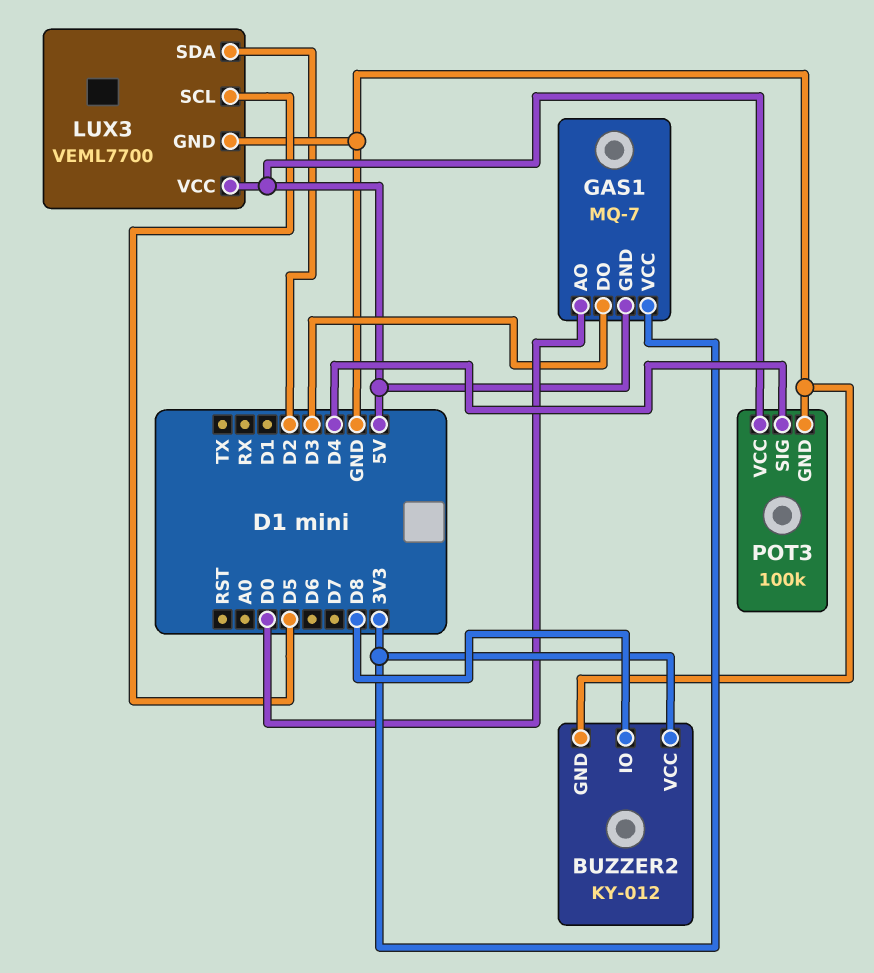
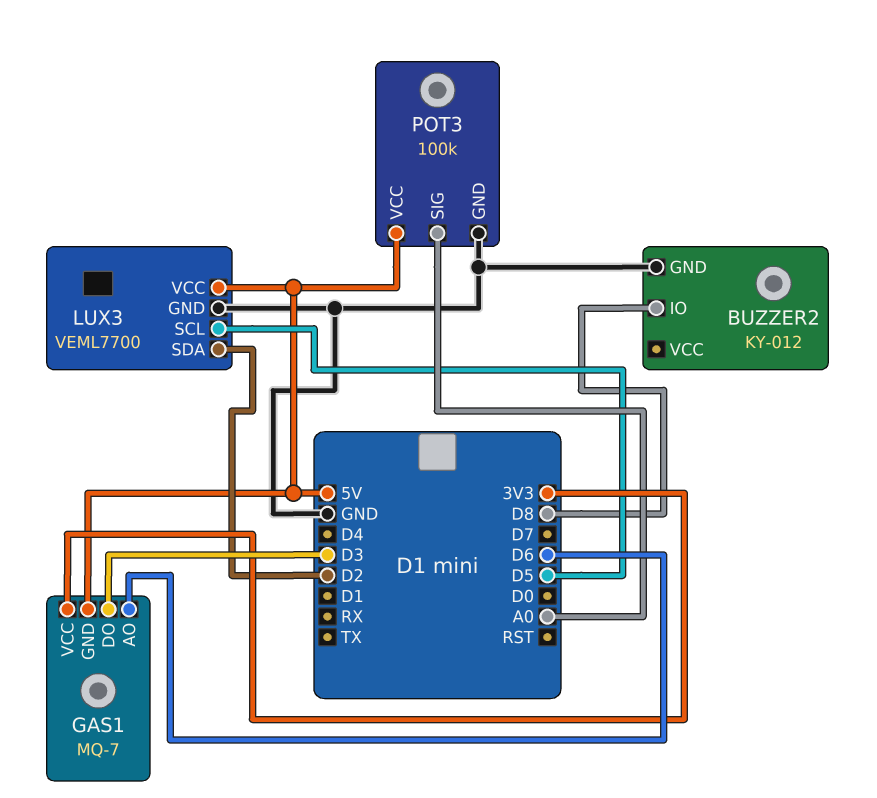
BUZZER2 pin VCC: 3V3 -> none
GAS1 pin AO: D0 -> D6
POT3 pin SIG: D4 -> A0

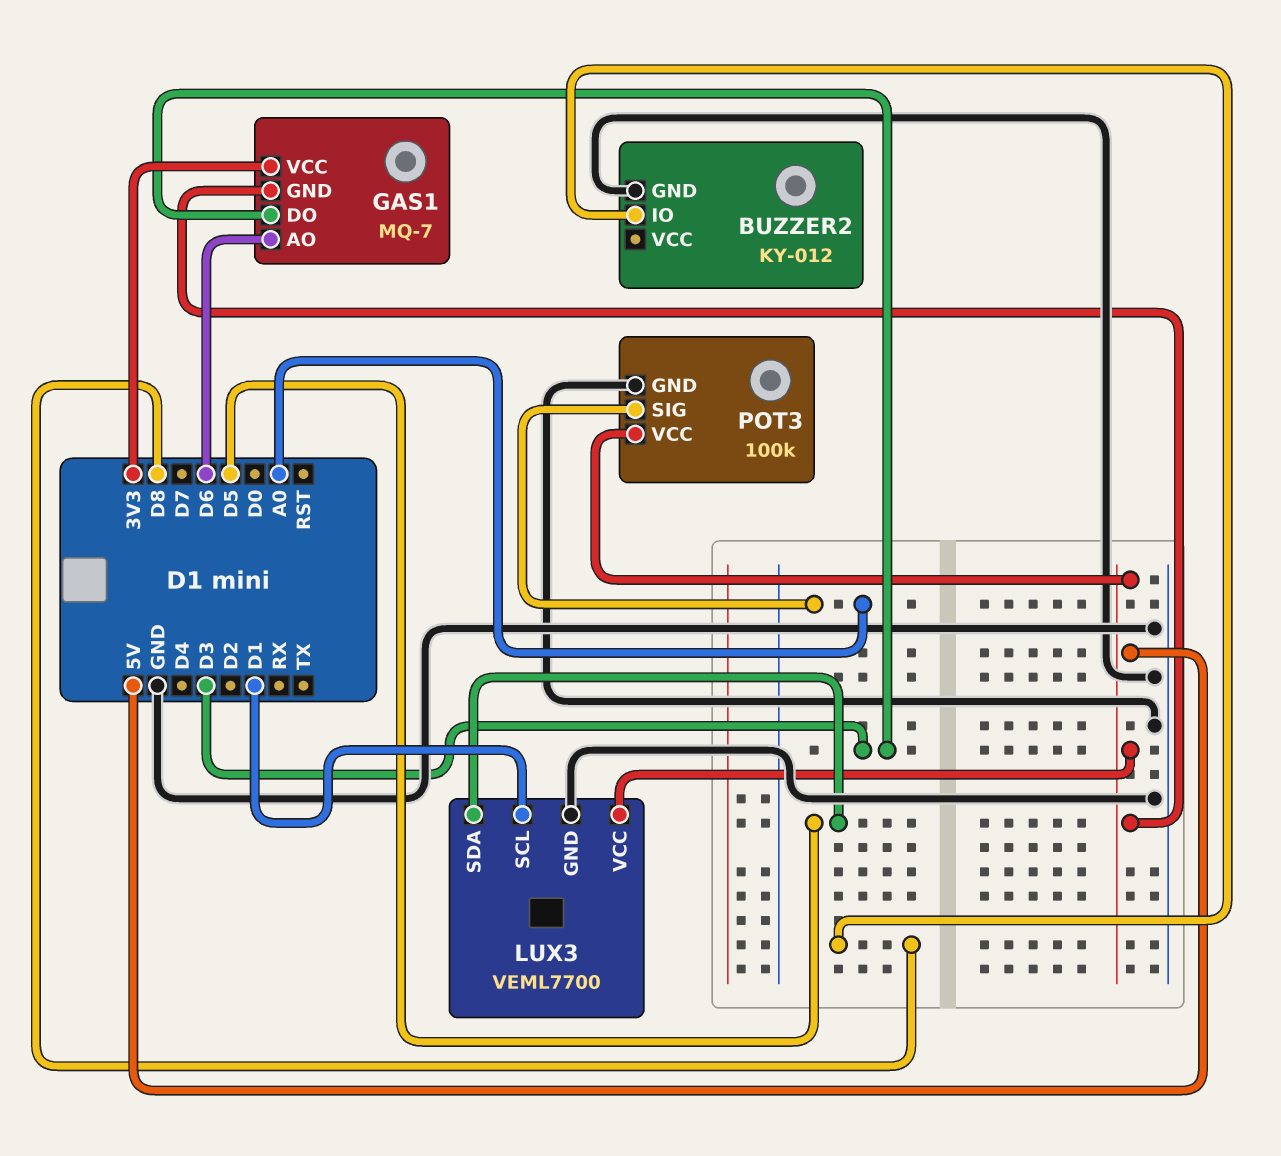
LUX3 pin SCL: D5 -> D1
LUX3 pin SDA: D2 -> D5

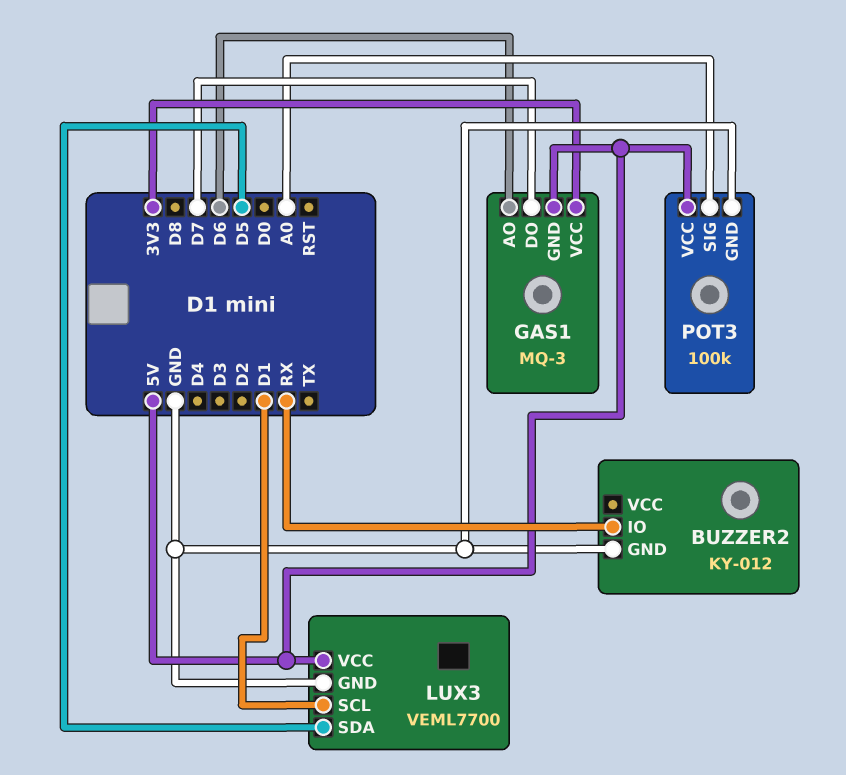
BUZZER2 pin IO: D8 -> RX
GAS1: MQ-7 -> MQ-3
GAS1 pin DO: D3 -> D7

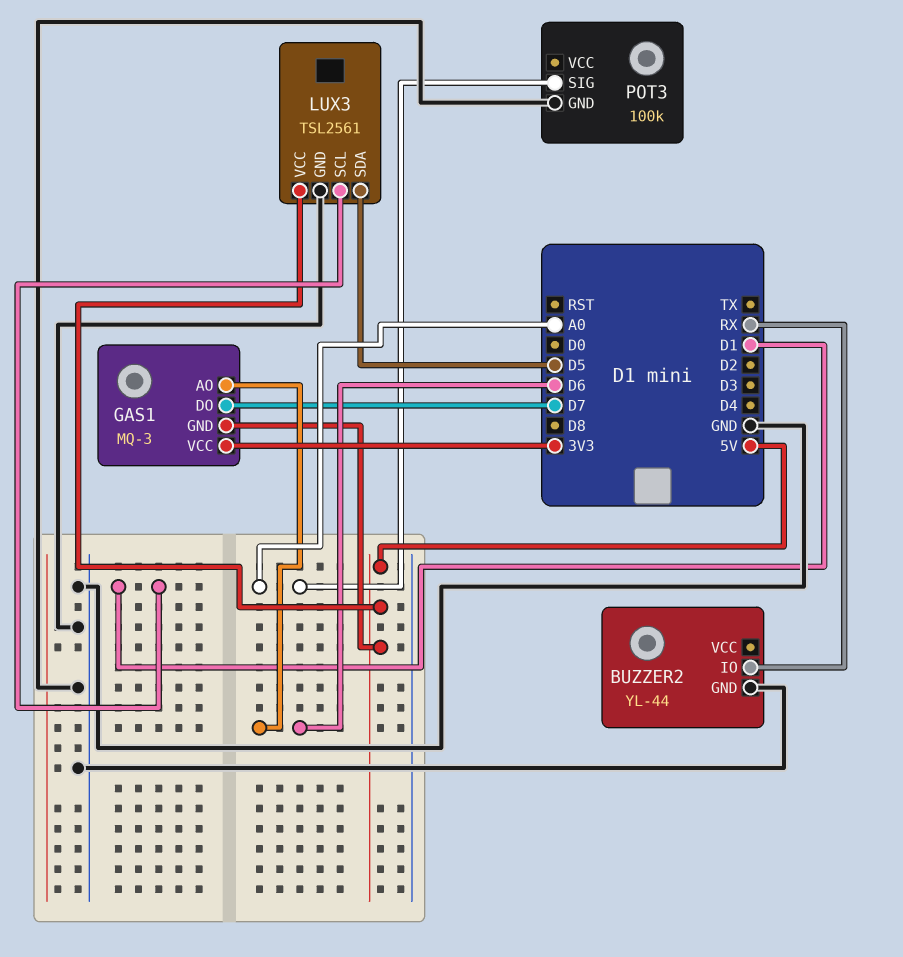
BUZZER2: KY-012 -> YL-44
LUX3: VEML7700 -> TSL2561
POT3 pin VCC: 5V -> none

